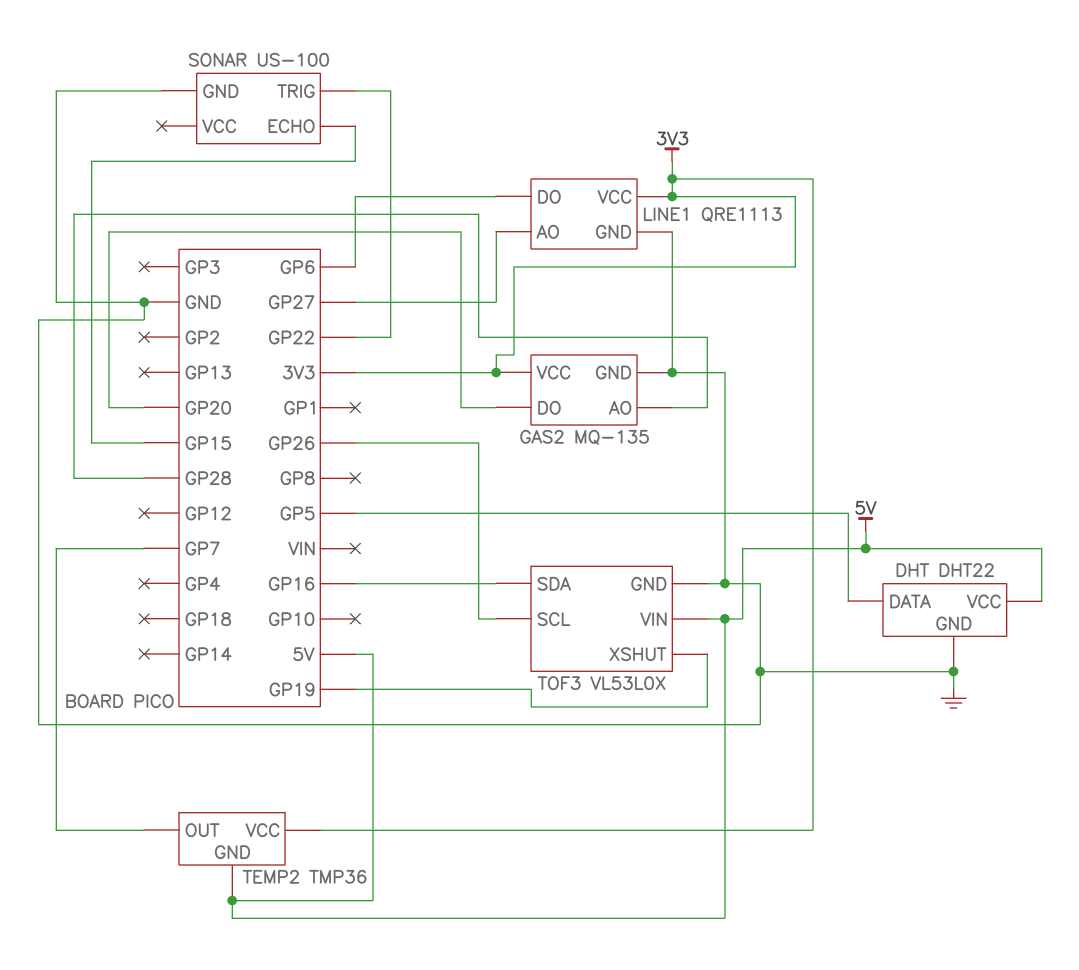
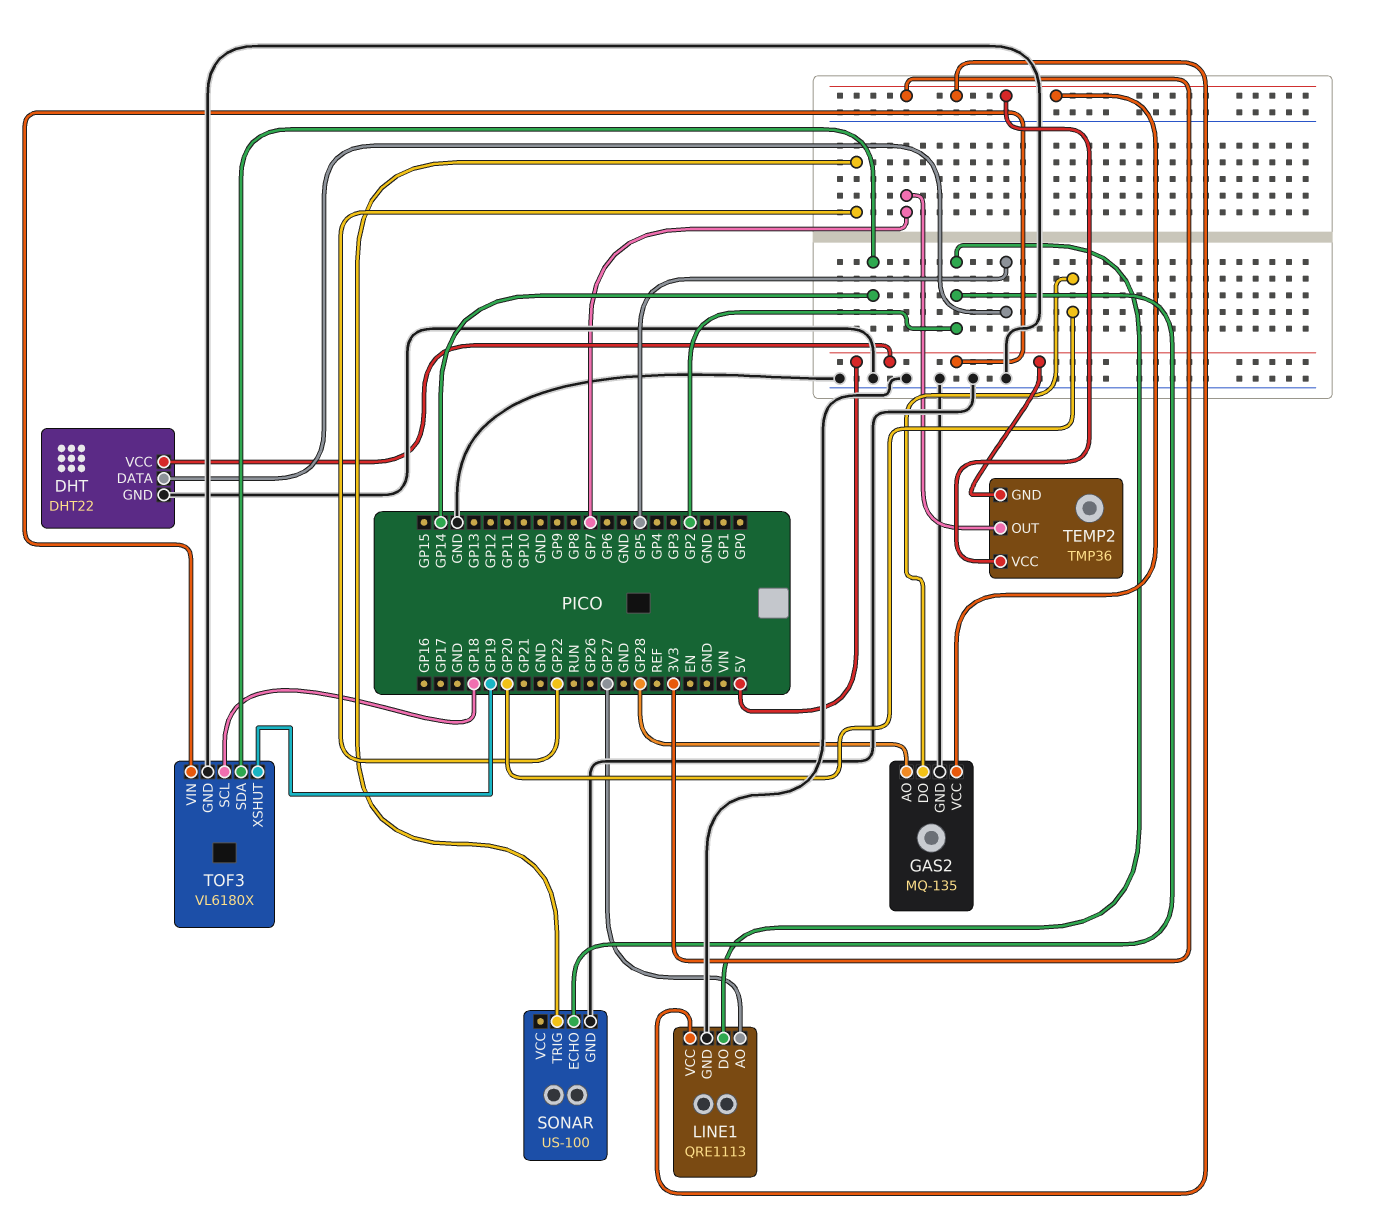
LINE1 pin DO: GP6 -> GP2
SONAR pin ECHO: GP15 -> GP2
TOF3: VL53L0X -> VL6180X
TOF3 pin SCL: GP26 -> GP18
TOF3 pin SDA: GP16 -> GP14

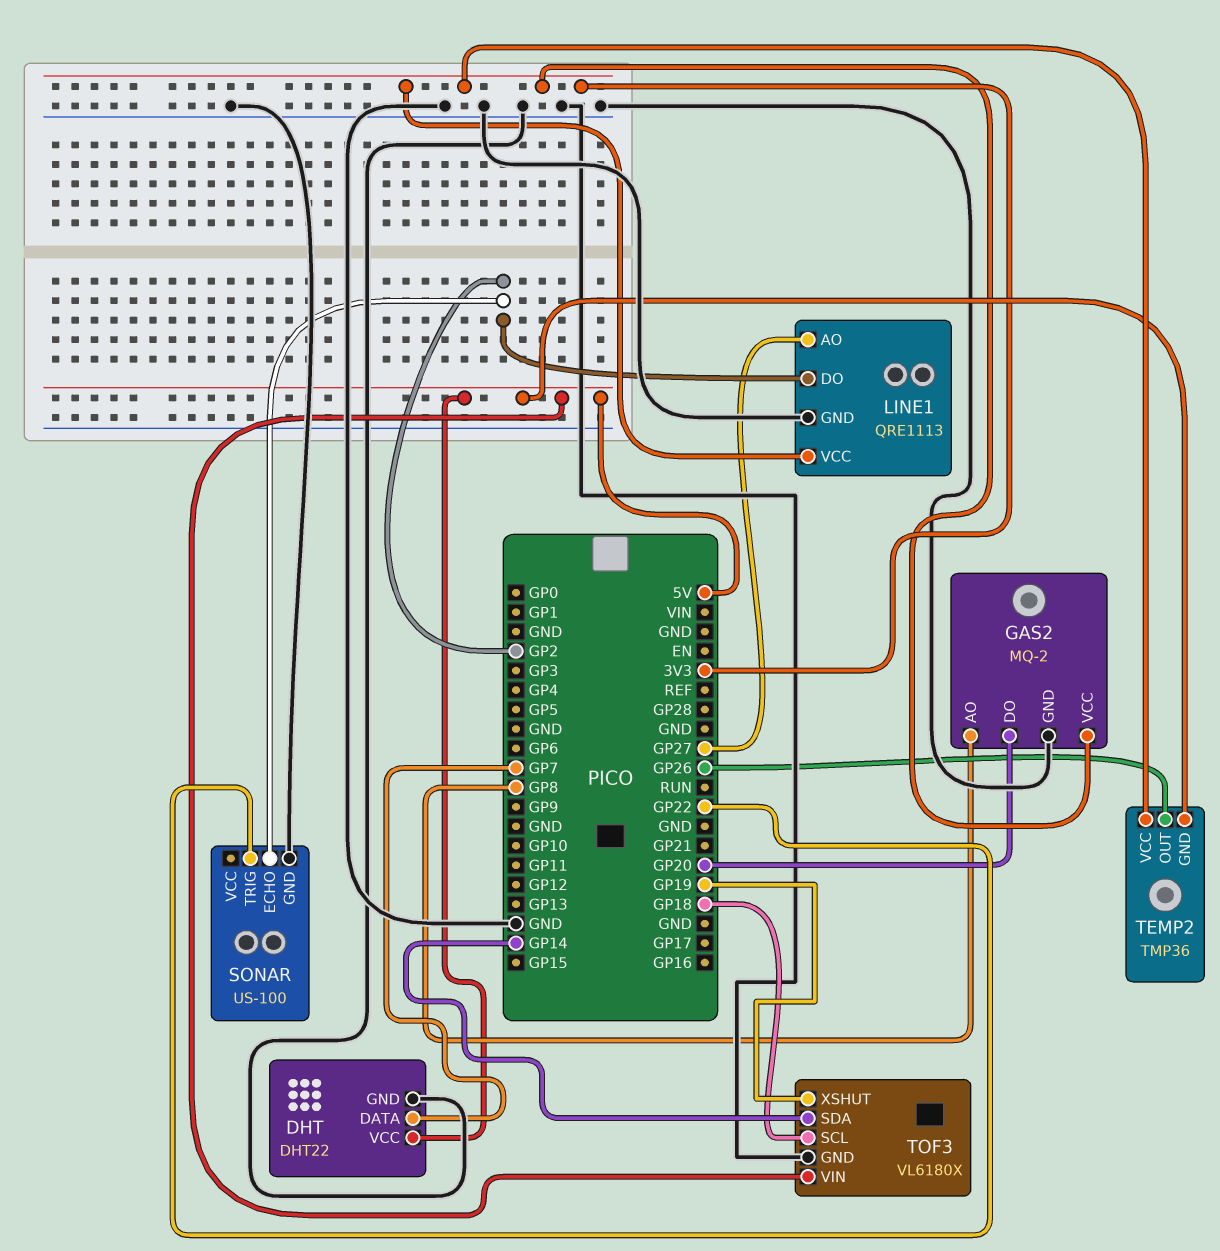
DHT pin DATA: GP5 -> GP7
GAS2: MQ-135 -> MQ-2
GAS2 pin AO: GP28 -> GP8
TEMP2 pin OUT: GP7 -> GP26

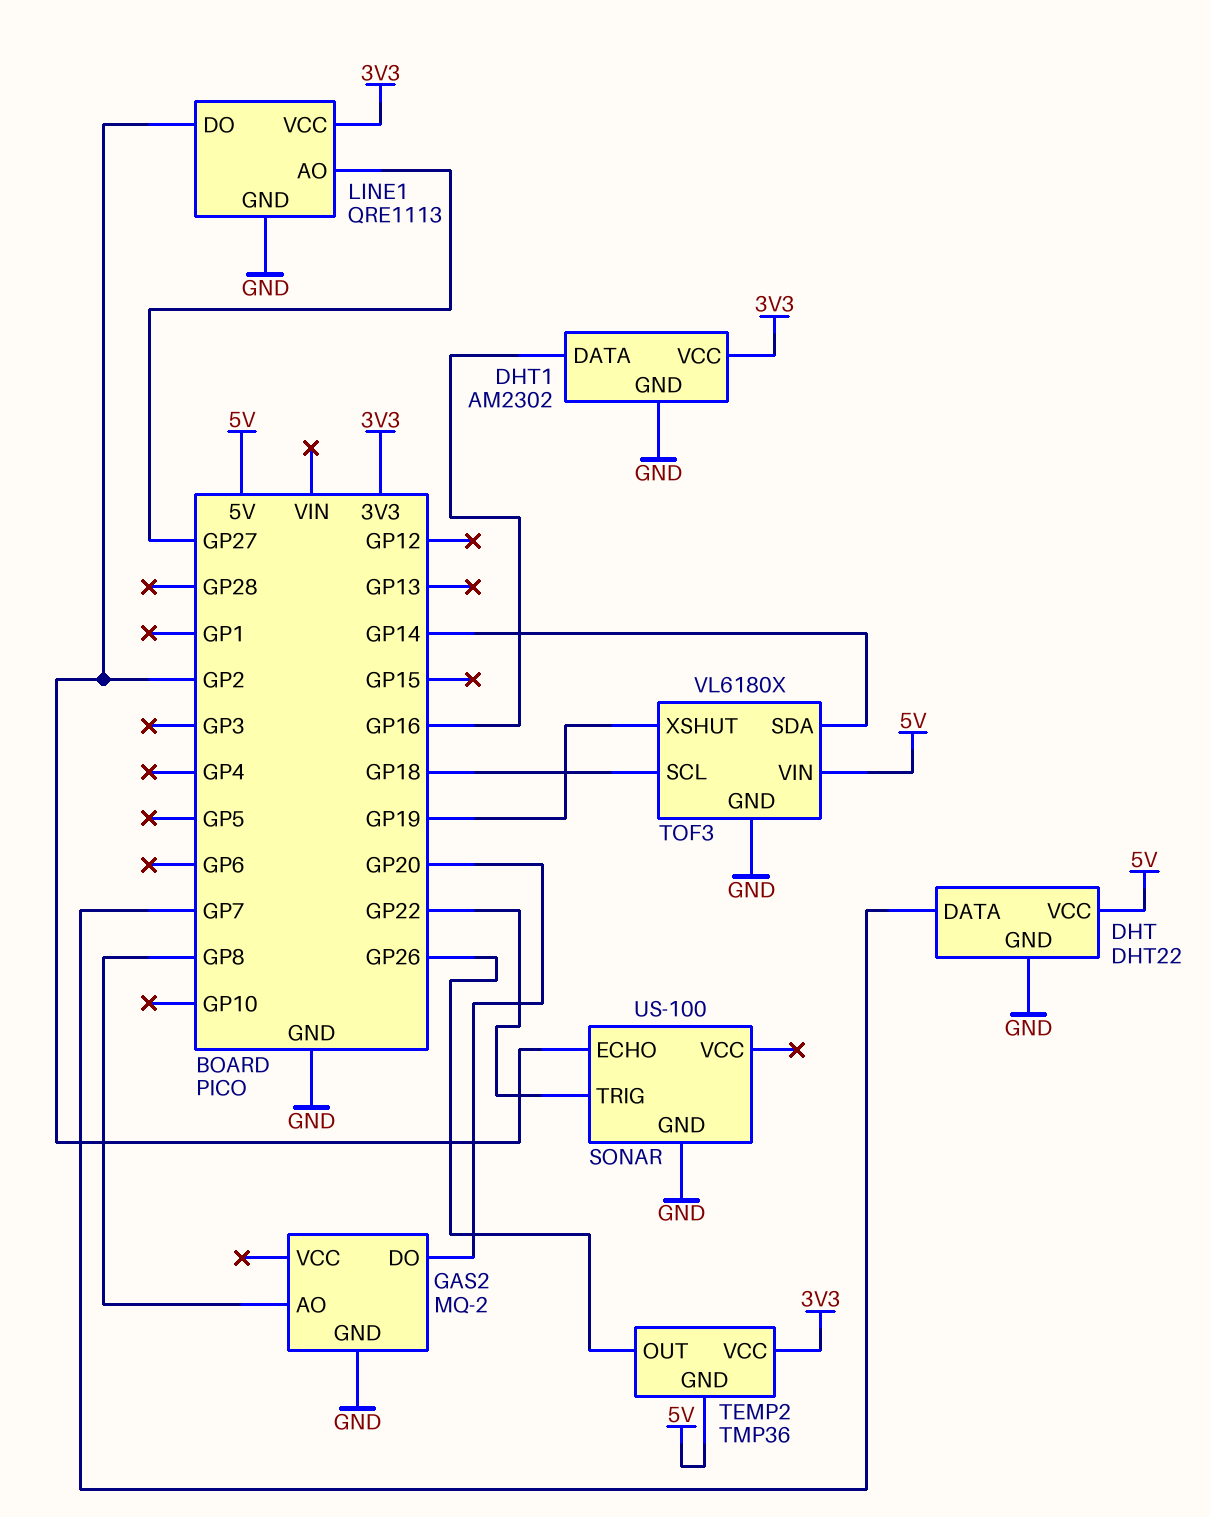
DHT1: none -> AM2302
DHT1 pin DATA: none -> GP16
DHT1 pin GND: none -> GND
DHT1 pin VCC: none -> 3V3
GAS2 pin VCC: 3V3 -> none

